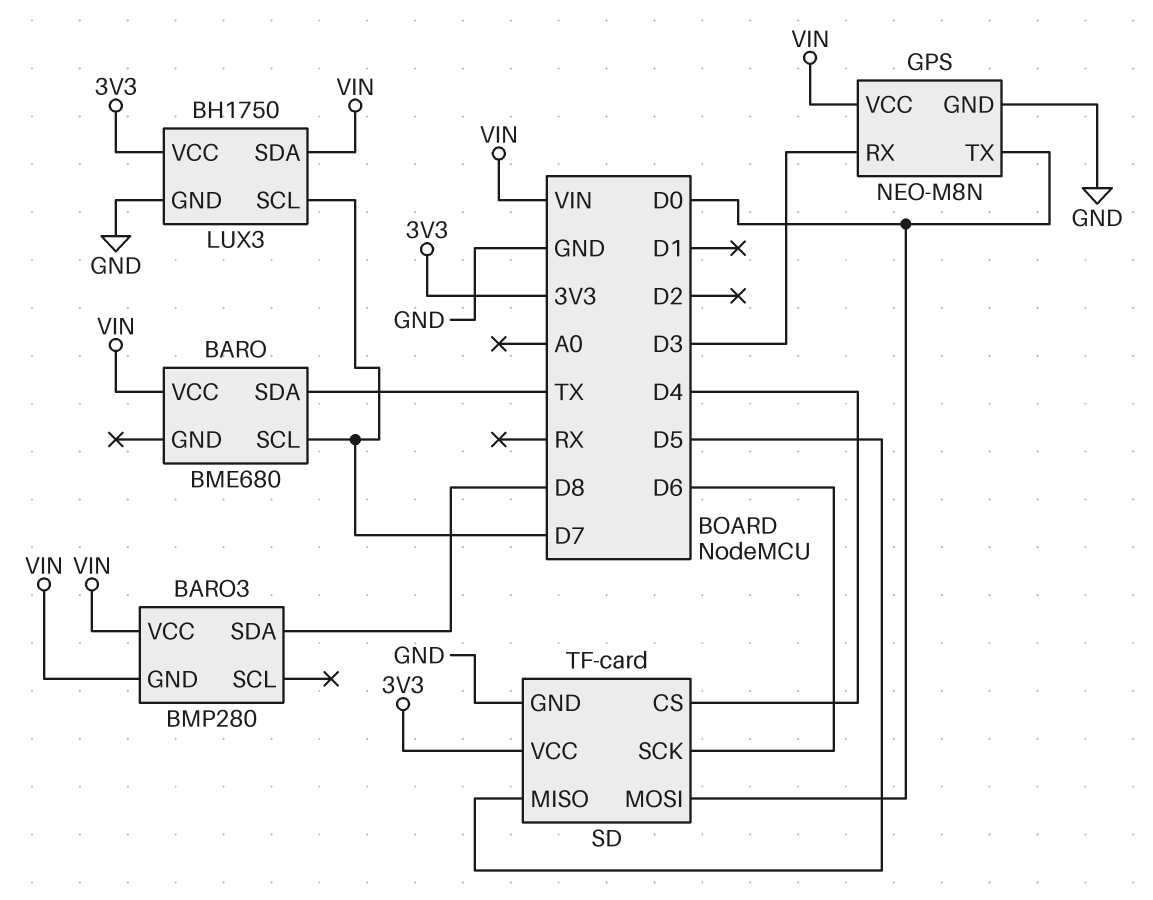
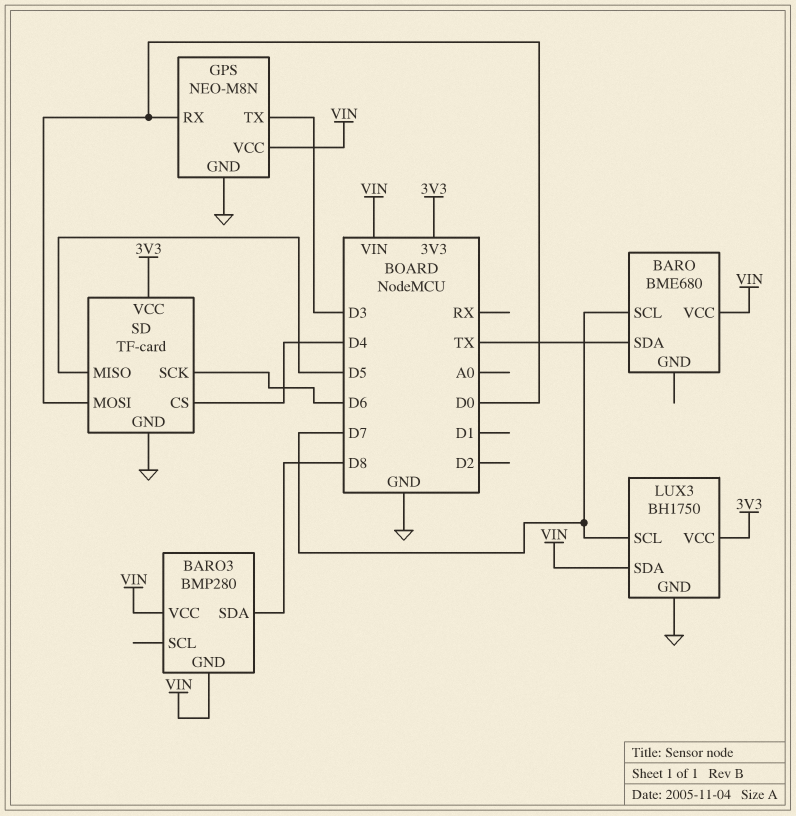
GPS pin RX: D3 -> D0
GPS pin TX: D0 -> D3

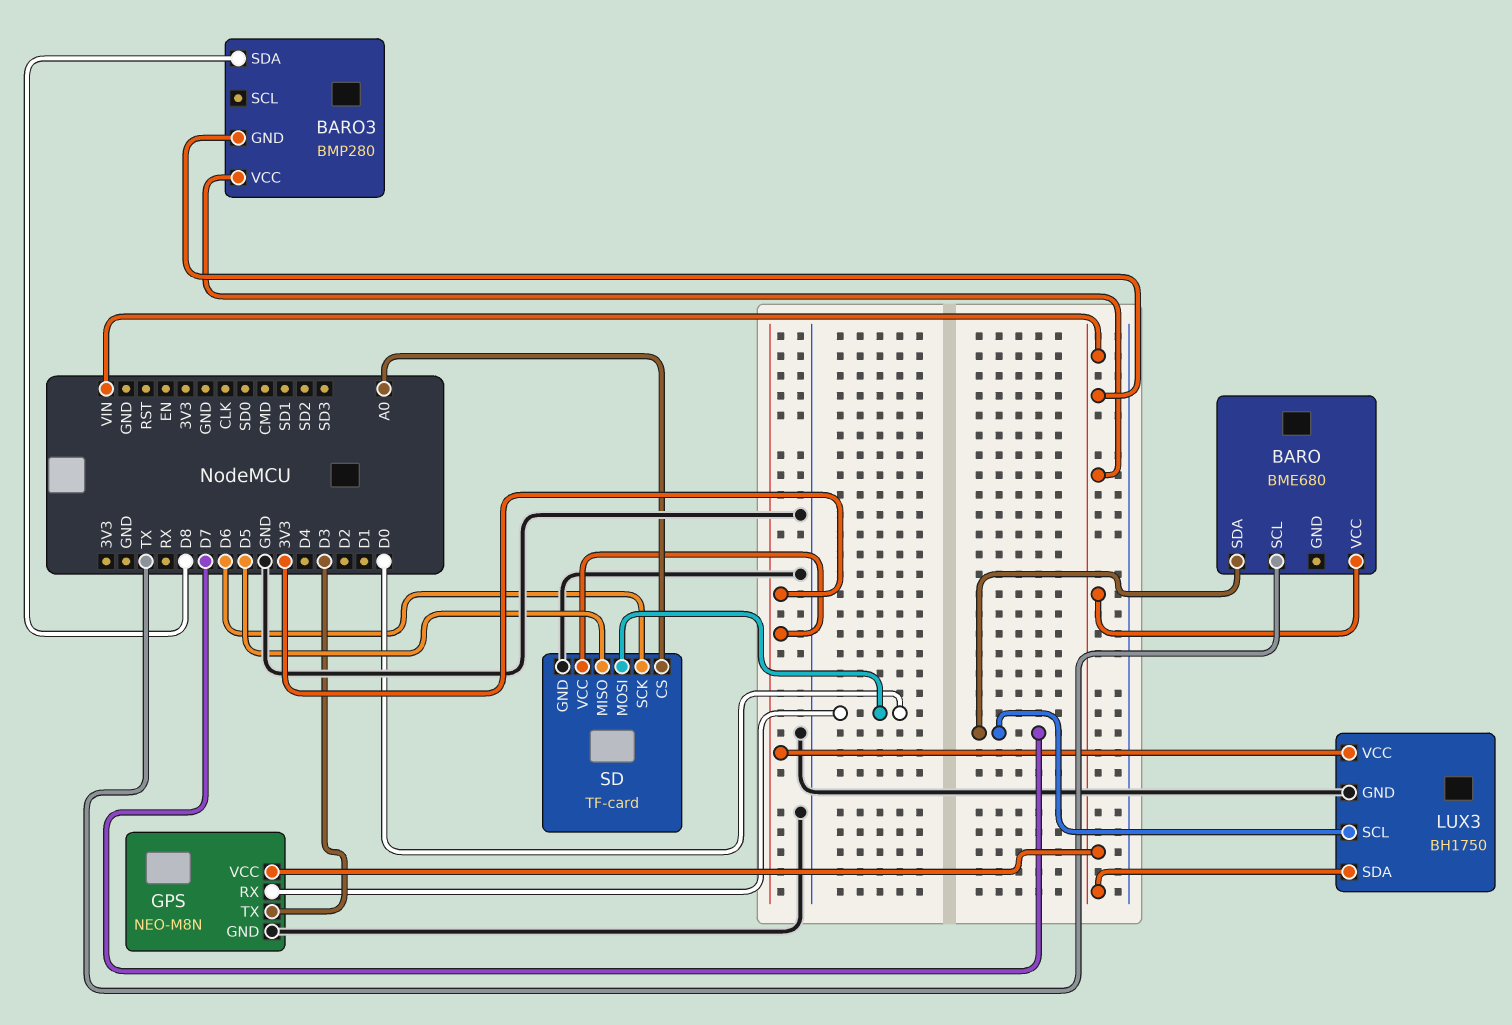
BARO pin SCL: D7 -> TX
BARO pin SDA: TX -> D7
SD pin CS: D4 -> A0

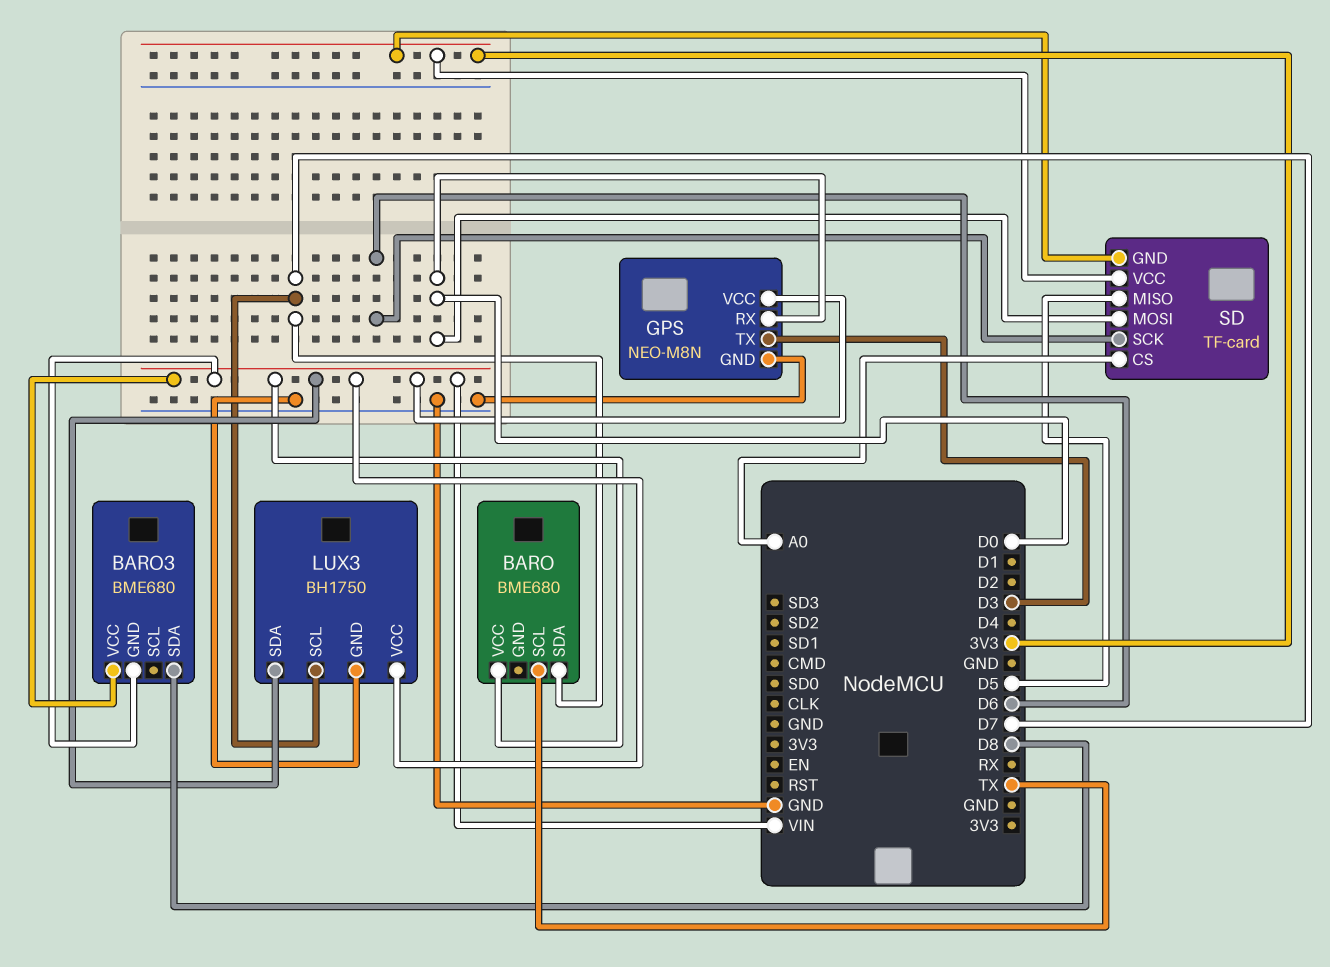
BARO3: BMP280 -> BME680
LUX3 pin VCC: 3V3 -> VIN
SD pin GND: GND -> 3V3

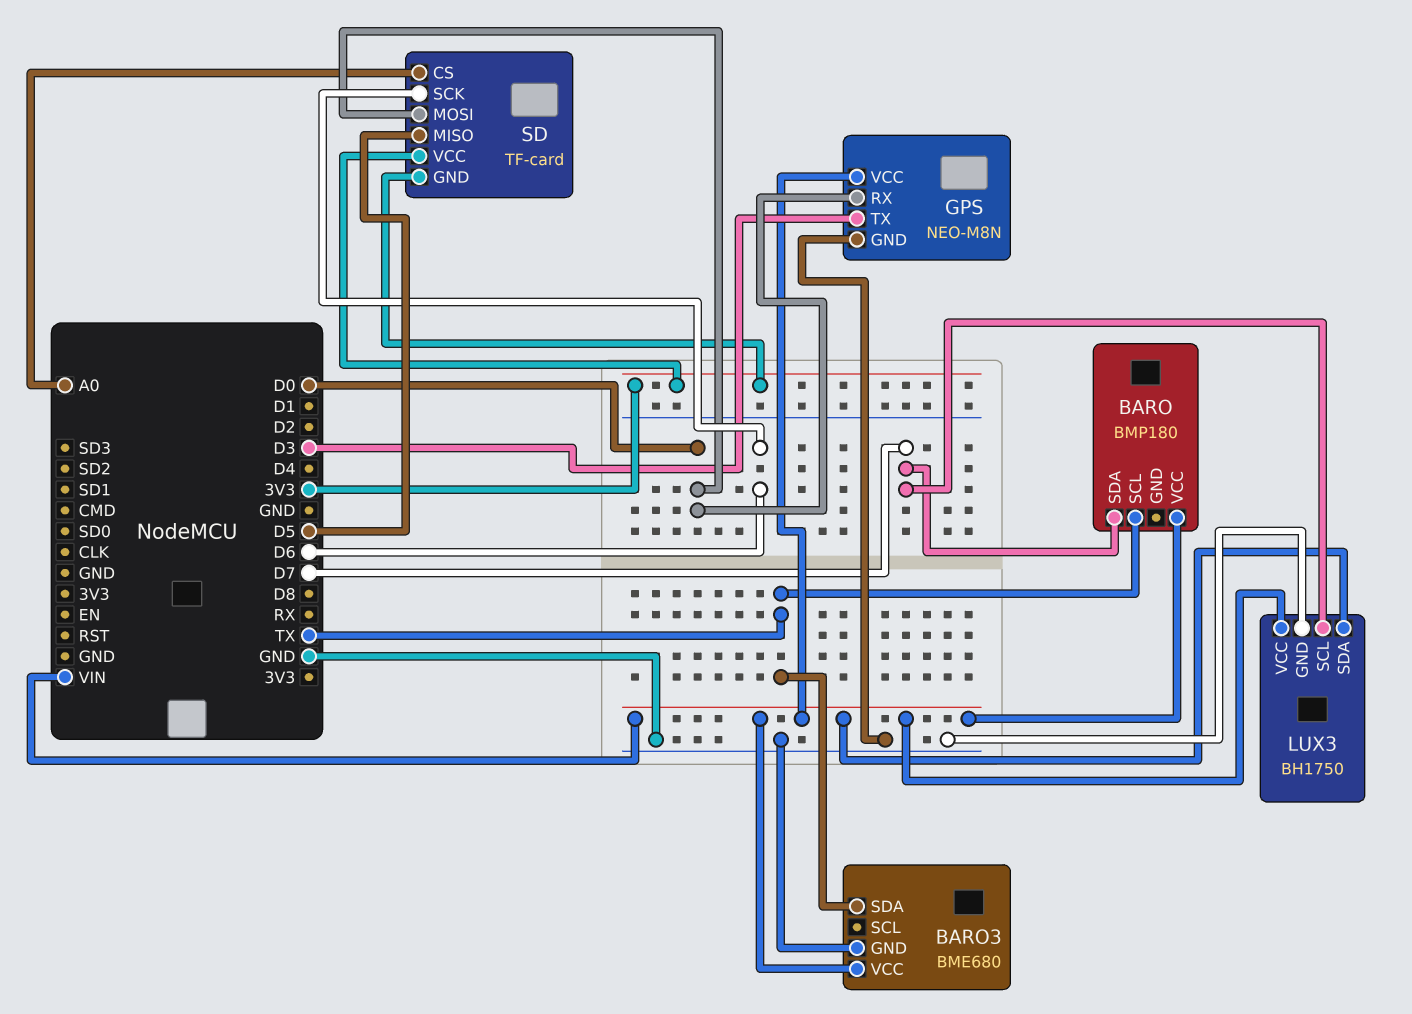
BARO: BME680 -> BMP180
BARO3 pin GND: VIN -> GND
BARO3 pin SDA: D8 -> TX

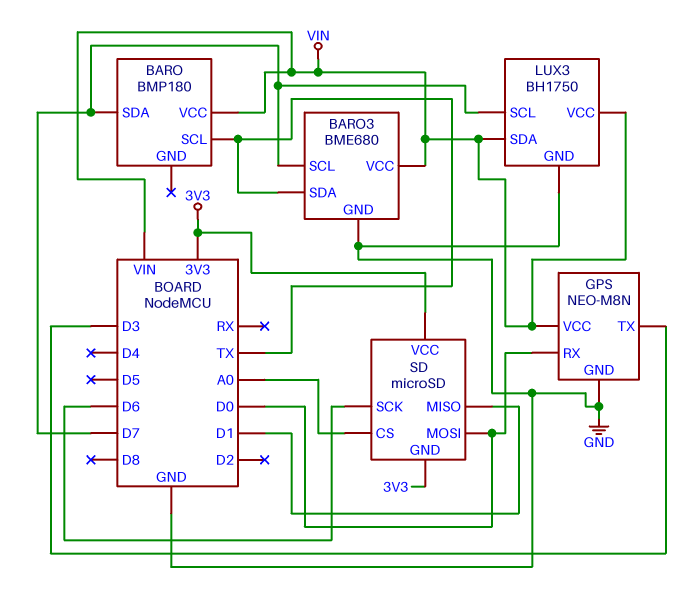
BARO3 pin SCL: none -> D7
SD: TF-card -> microSD
SD pin MISO: D5 -> D1

